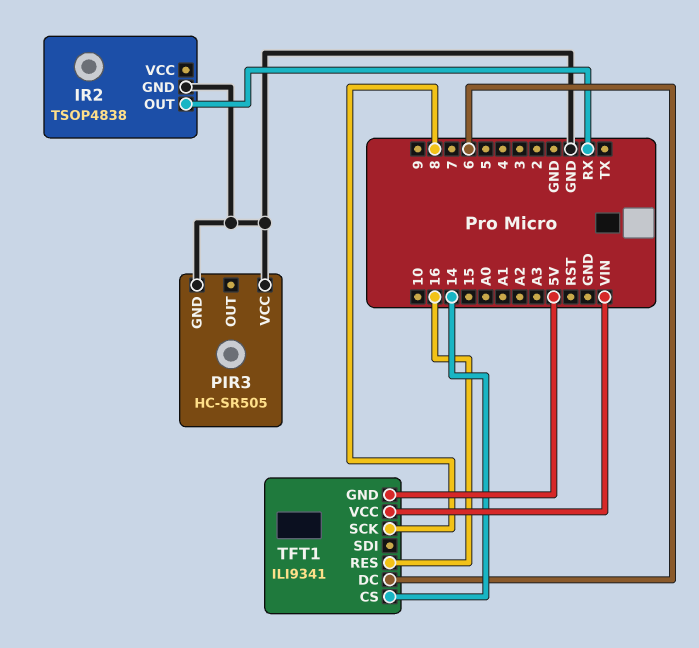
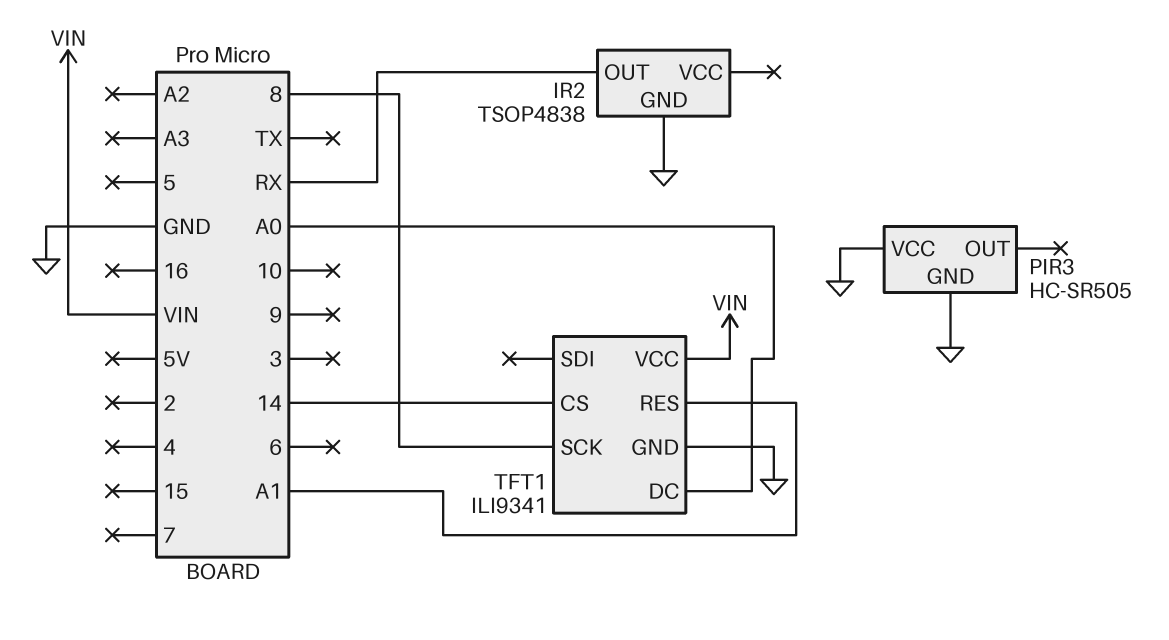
TFT1 pin DC: 6 -> A0
TFT1 pin GND: 5V -> GND
TFT1 pin RES: 16 -> A1

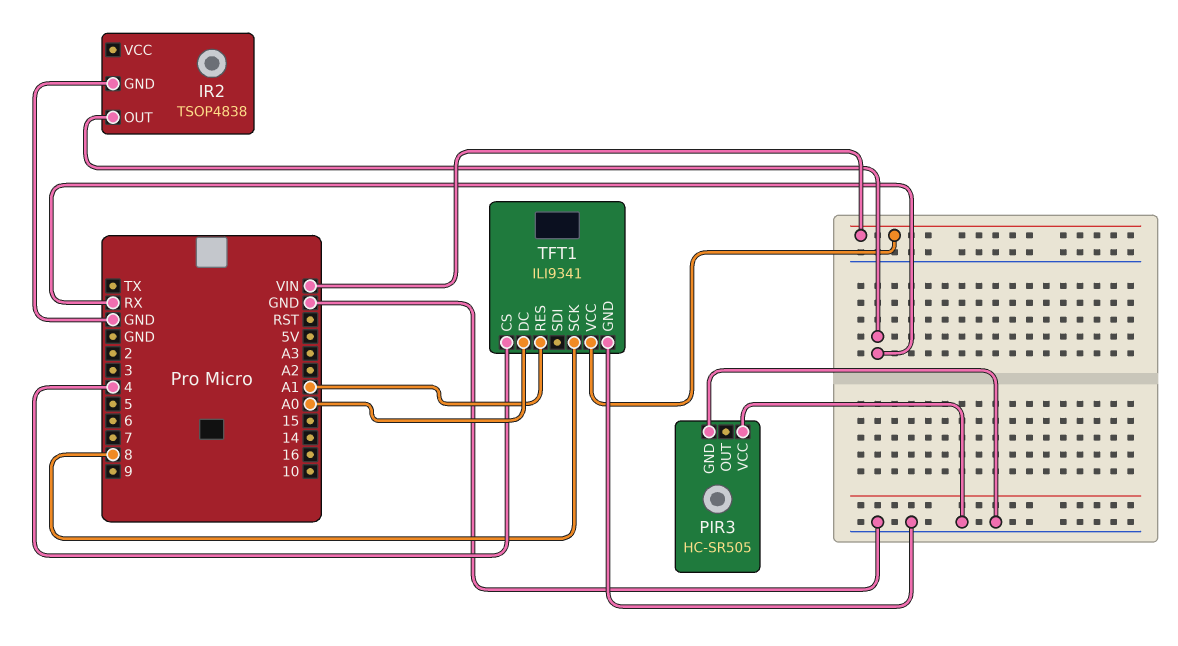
TFT1 pin CS: 14 -> 4

